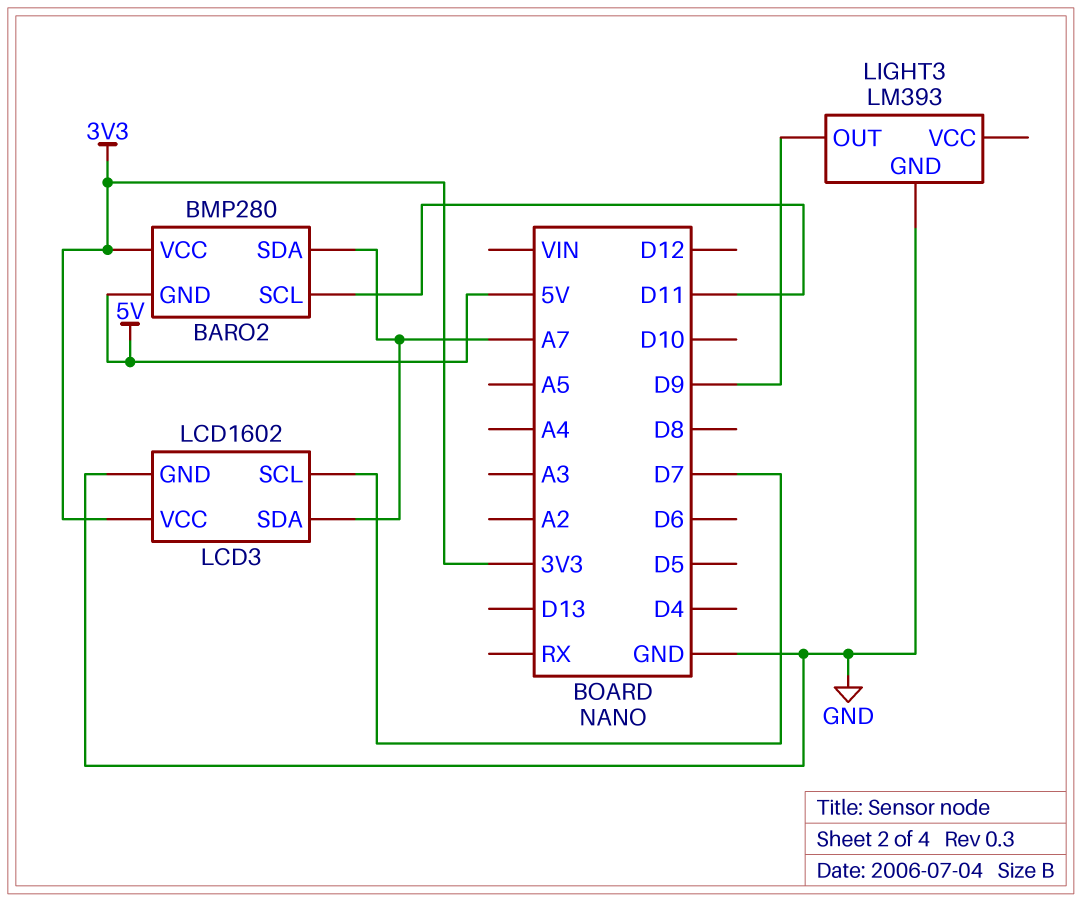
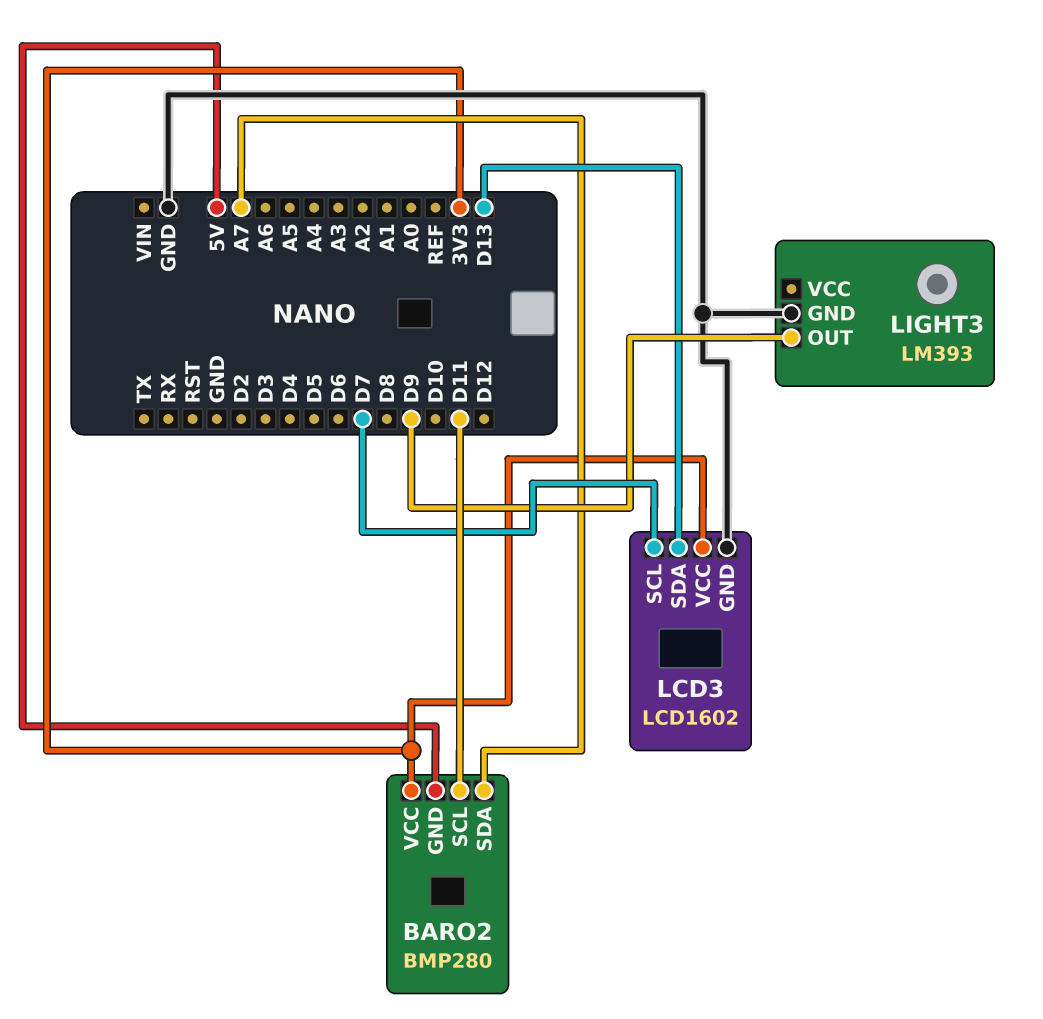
LCD3 pin SDA: A7 -> D13

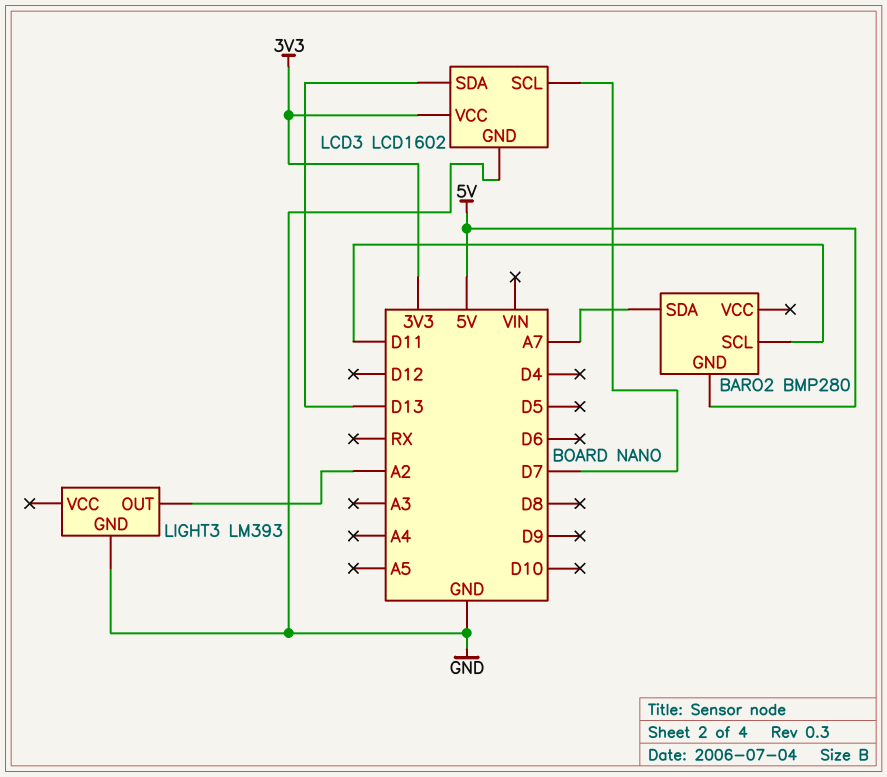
BARO2 pin VCC: 3V3 -> none
LIGHT3 pin OUT: D9 -> A2

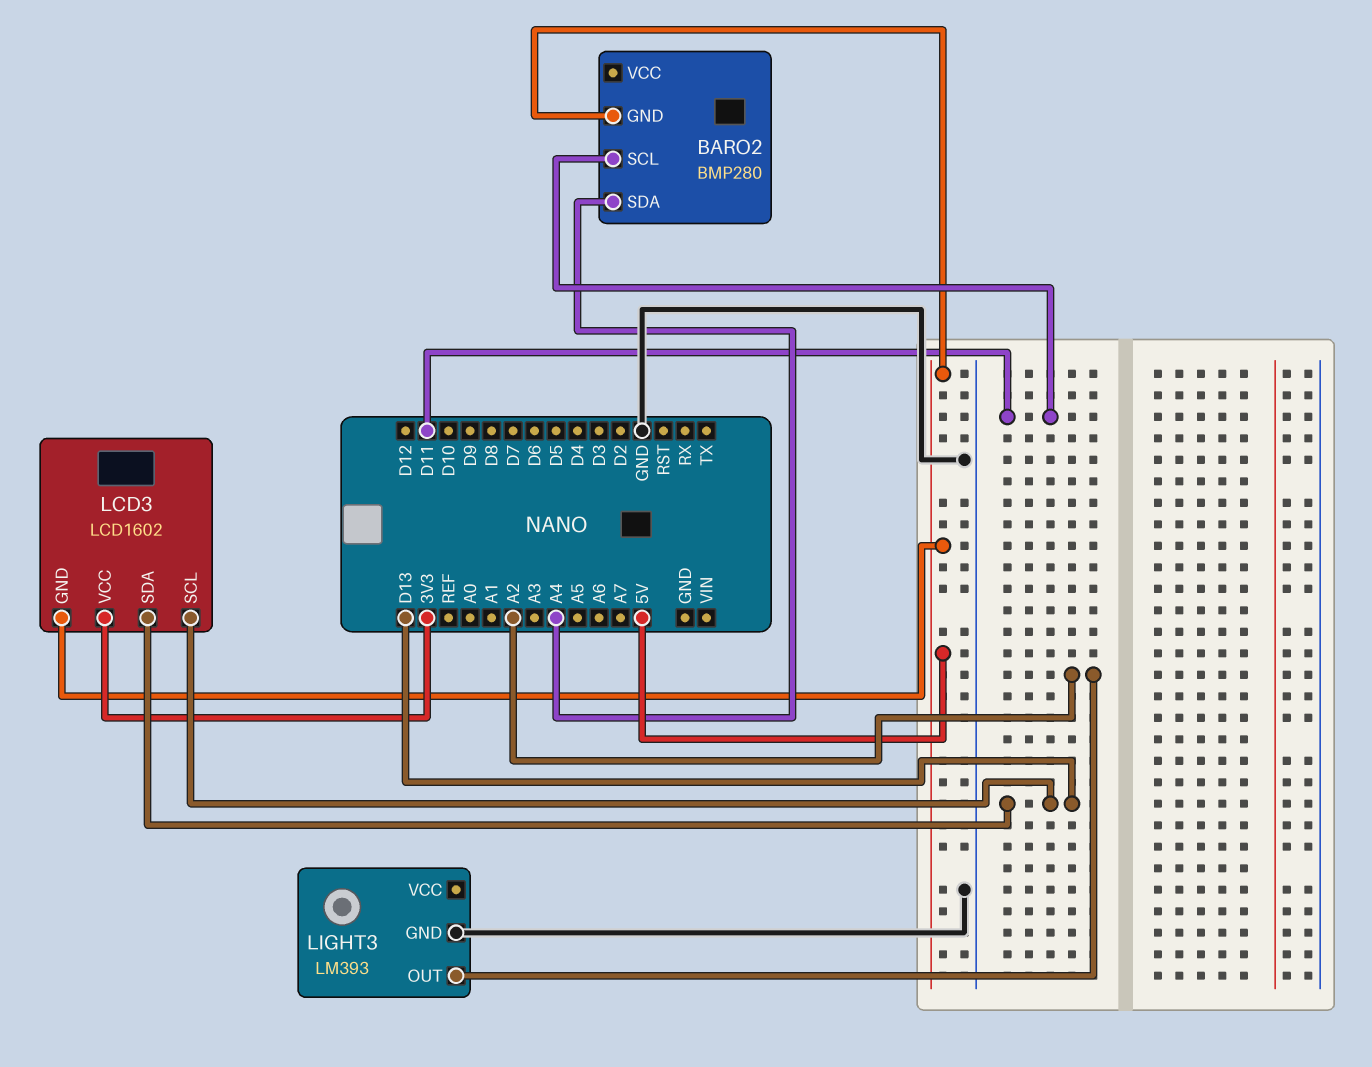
BARO2 pin SDA: A7 -> A4
LCD3 pin GND: GND -> 5V
LCD3 pin SCL: D7 -> D13

